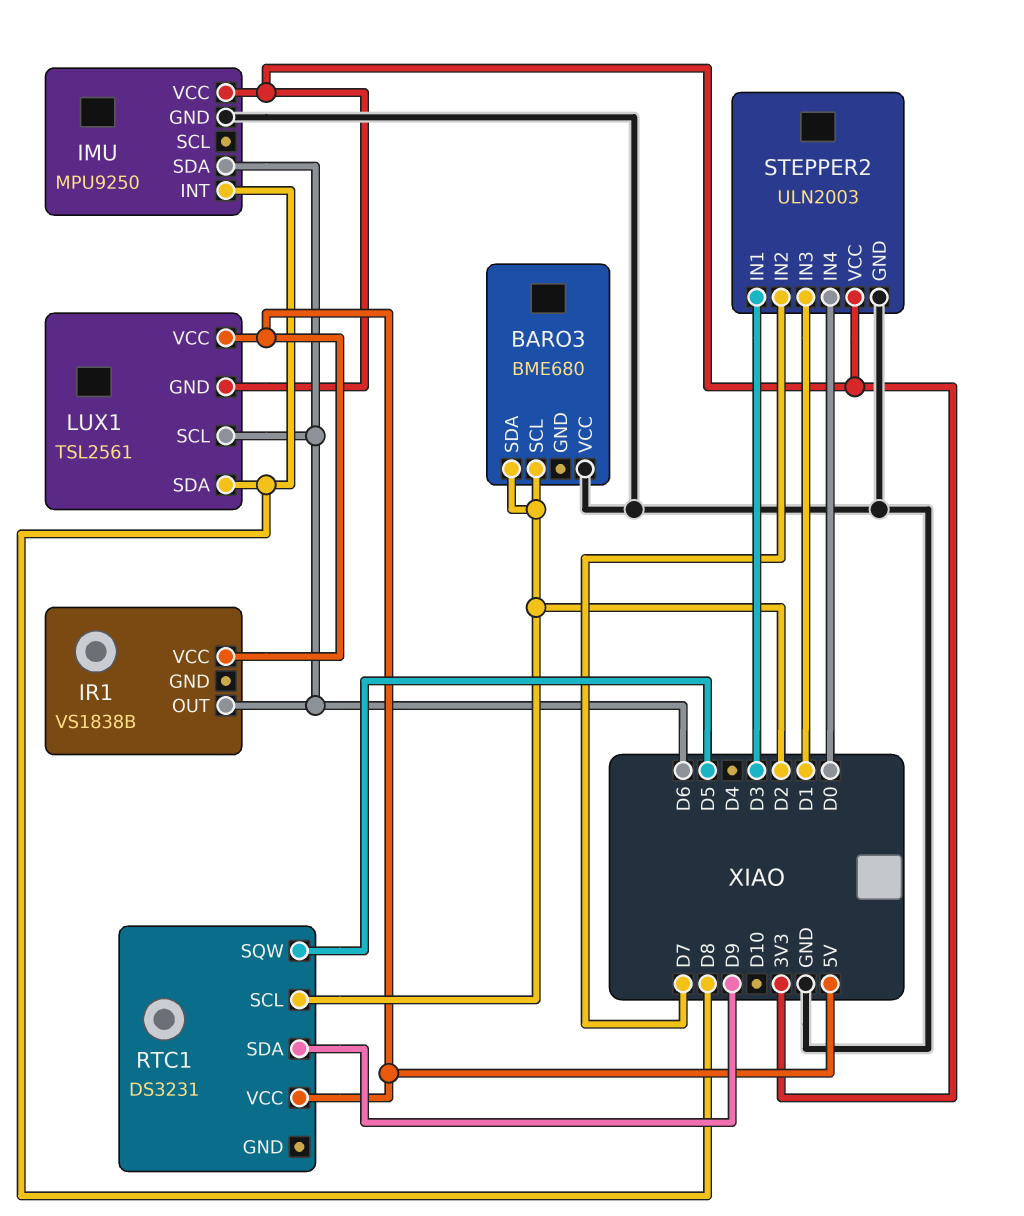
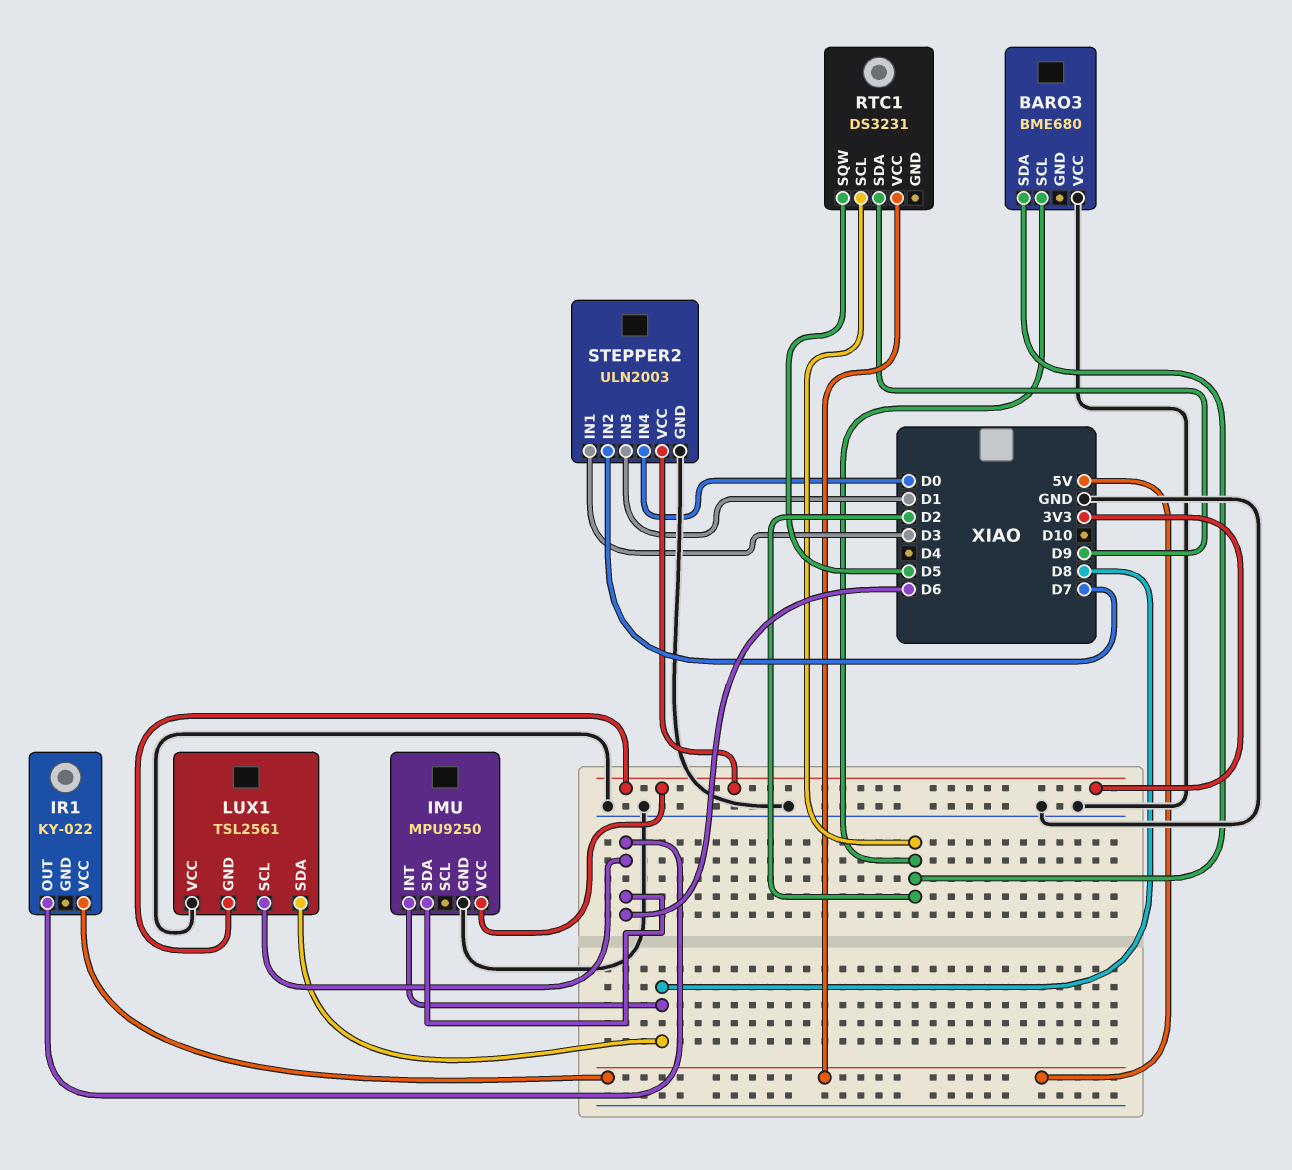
IR1: VS1838B -> KY-022
LUX1 pin VCC: 5V -> GND

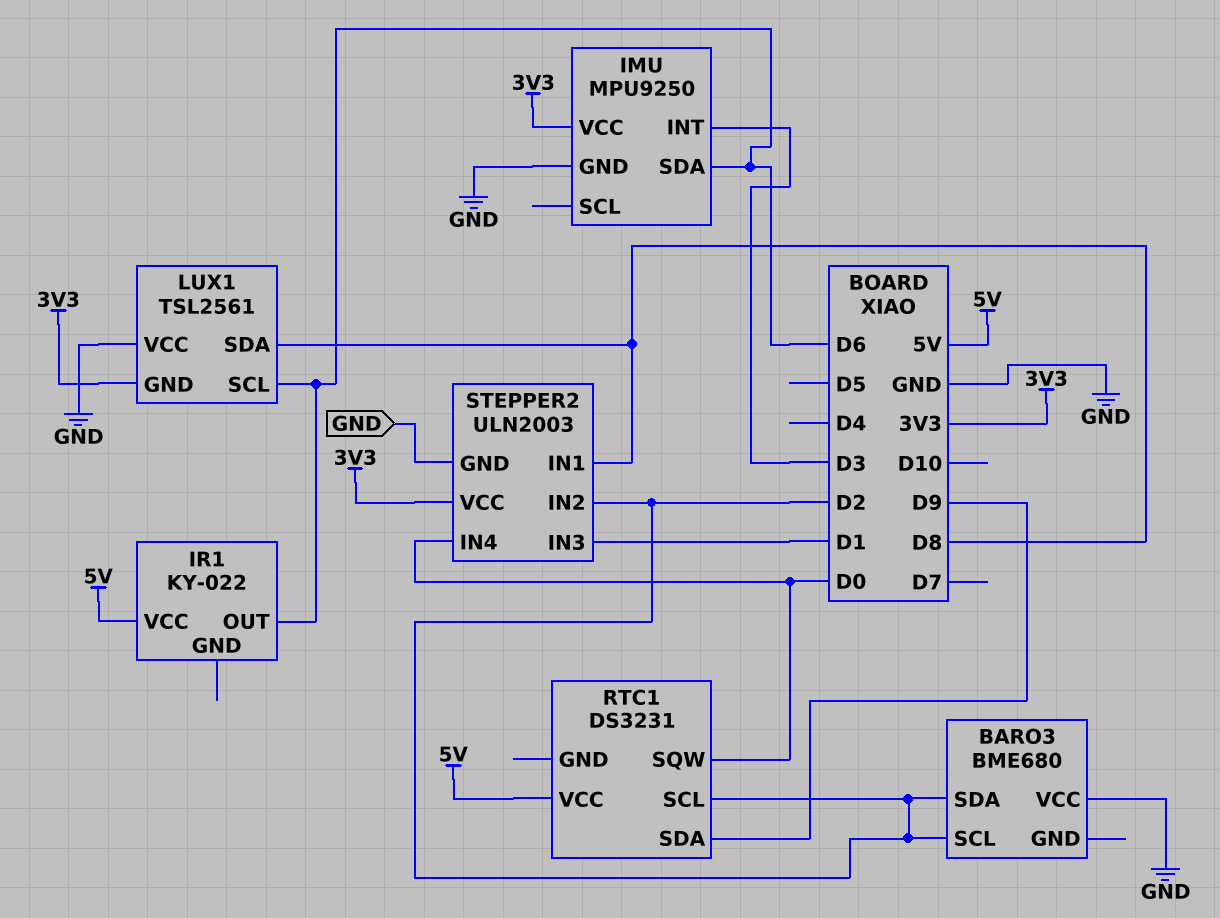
IMU pin INT: D8 -> D3
RTC1 pin SQW: D5 -> D0
STEPPER2 pin IN1: D3 -> D8
STEPPER2 pin IN2: D7 -> D2

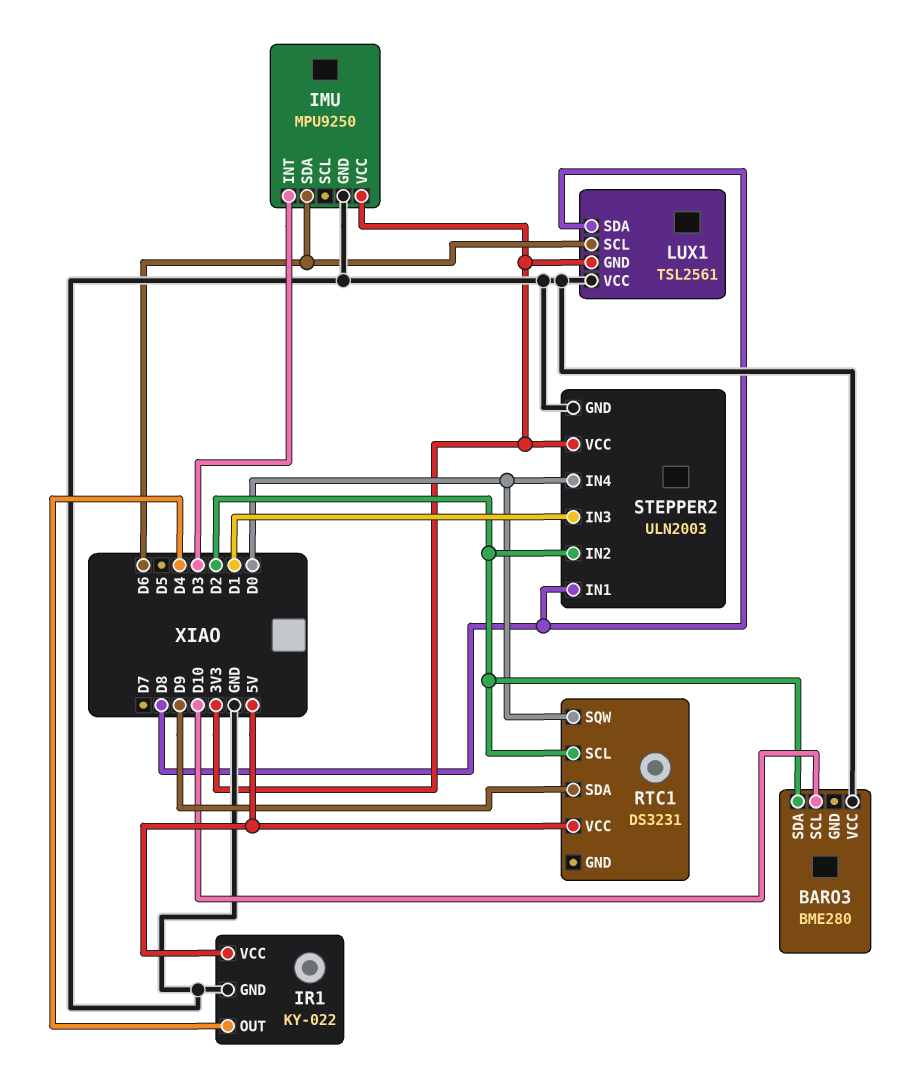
BARO3: BME680 -> BME280
BARO3 pin SCL: D2 -> D10
IR1 pin GND: none -> GND
IR1 pin OUT: D6 -> D4

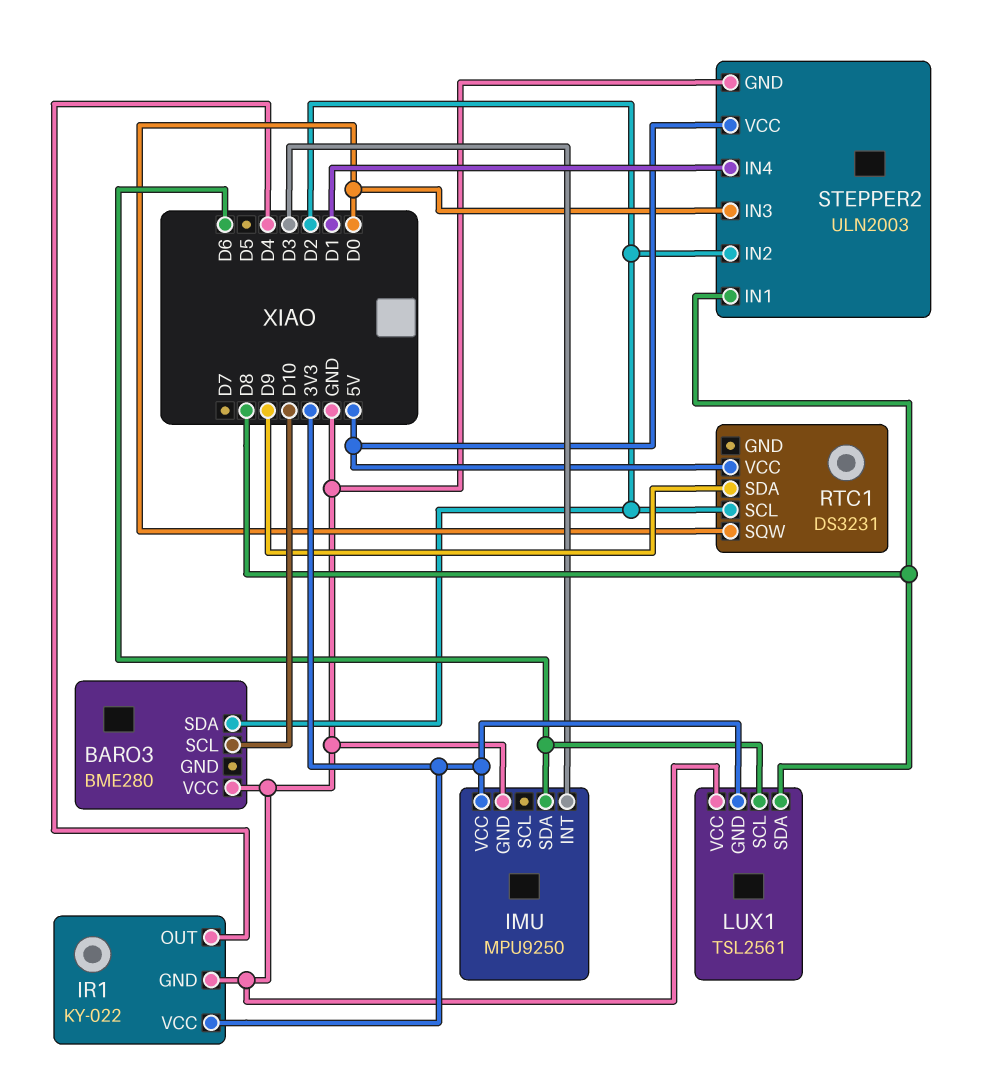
IR1 pin VCC: 5V -> 3V3
STEPPER2 pin IN3: D1 -> D0
STEPPER2 pin IN4: D0 -> D1
STEPPER2 pin VCC: 3V3 -> 5V

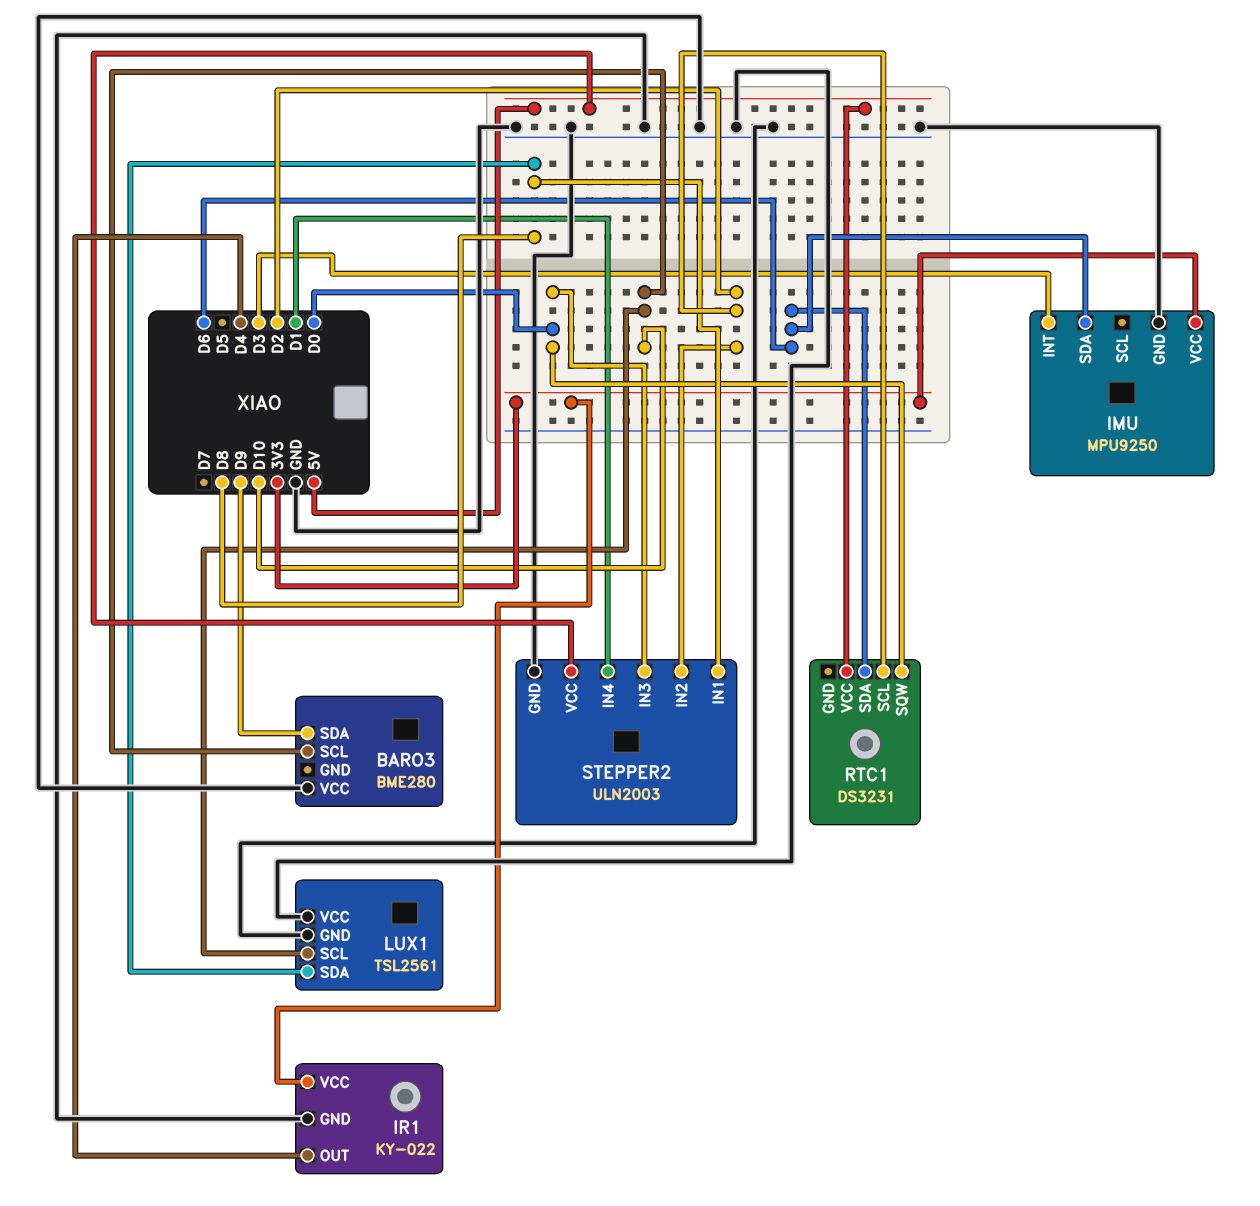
BARO3 pin SDA: D2 -> D9
LUX1 pin GND: 3V3 -> GND
LUX1 pin SCL: D6 -> D10
RTC1 pin SDA: D9 -> D6

